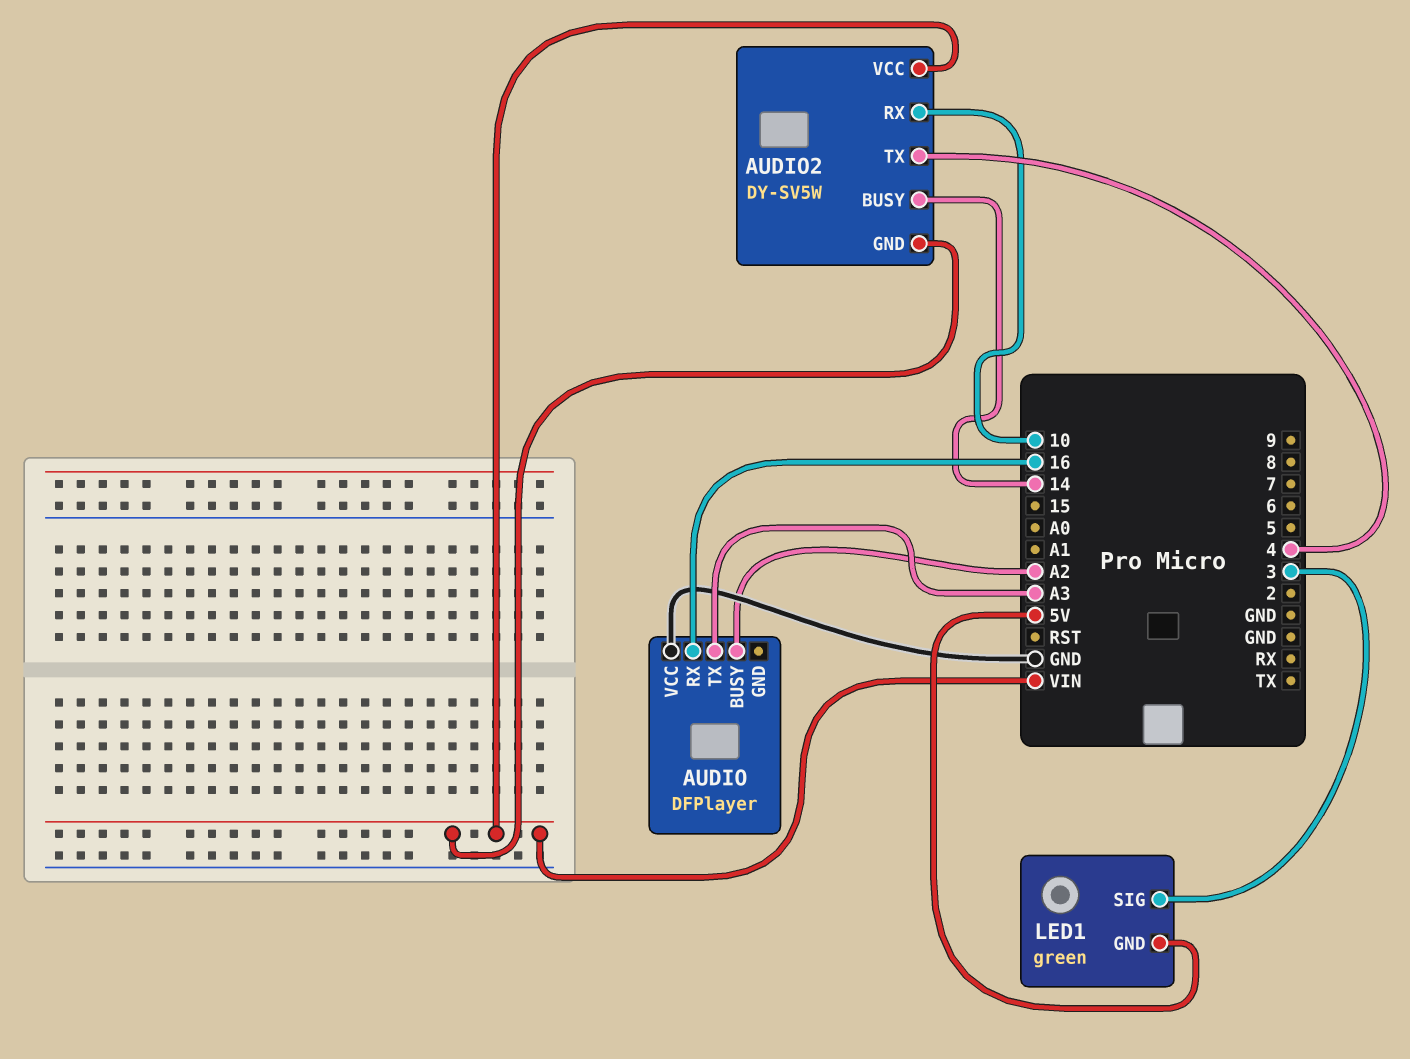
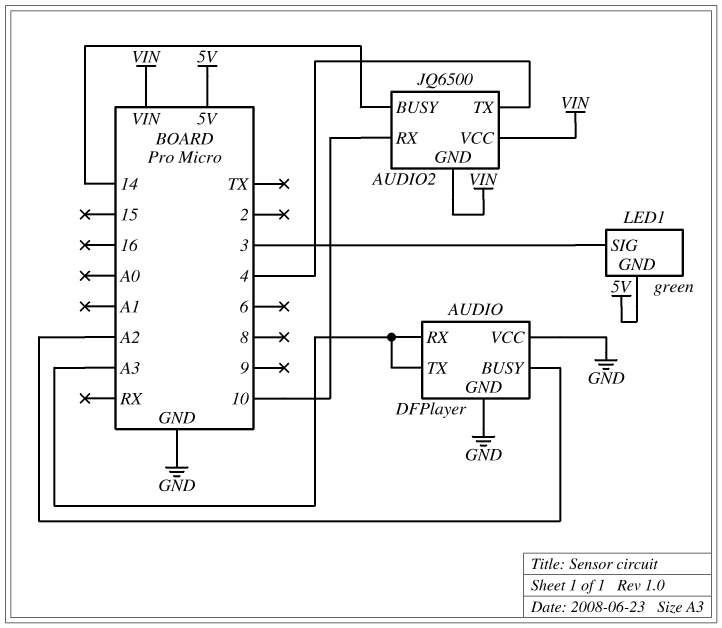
AUDIO pin GND: none -> GND
AUDIO pin RX: 16 -> A3
AUDIO2: DY-SV5W -> JQ6500

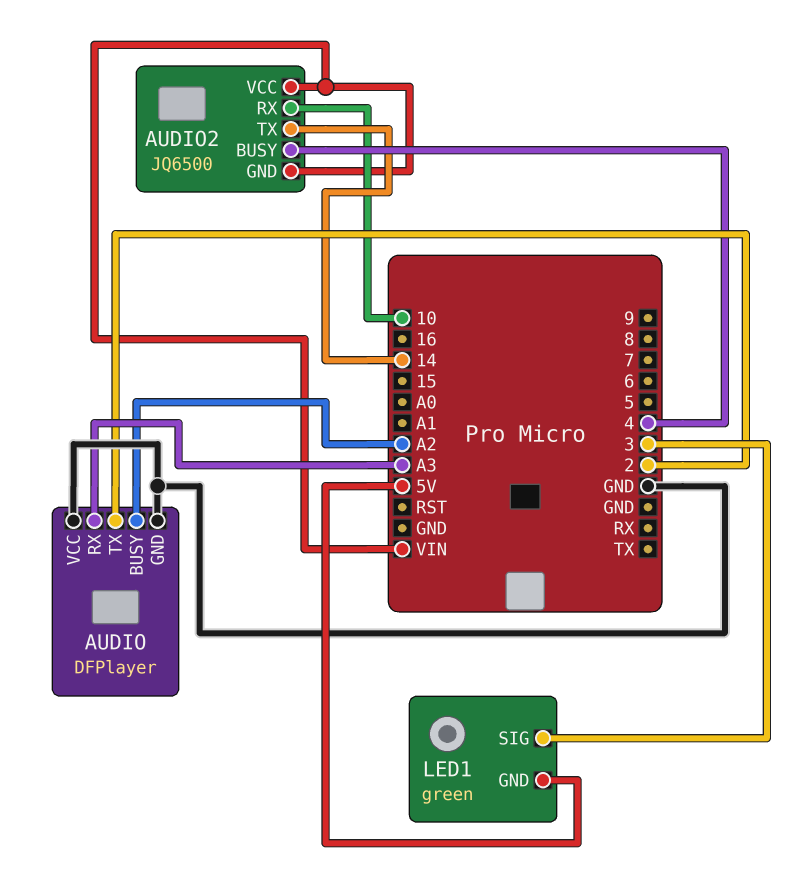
AUDIO pin TX: A3 -> 2
AUDIO2 pin BUSY: 14 -> 4
AUDIO2 pin TX: 4 -> 14

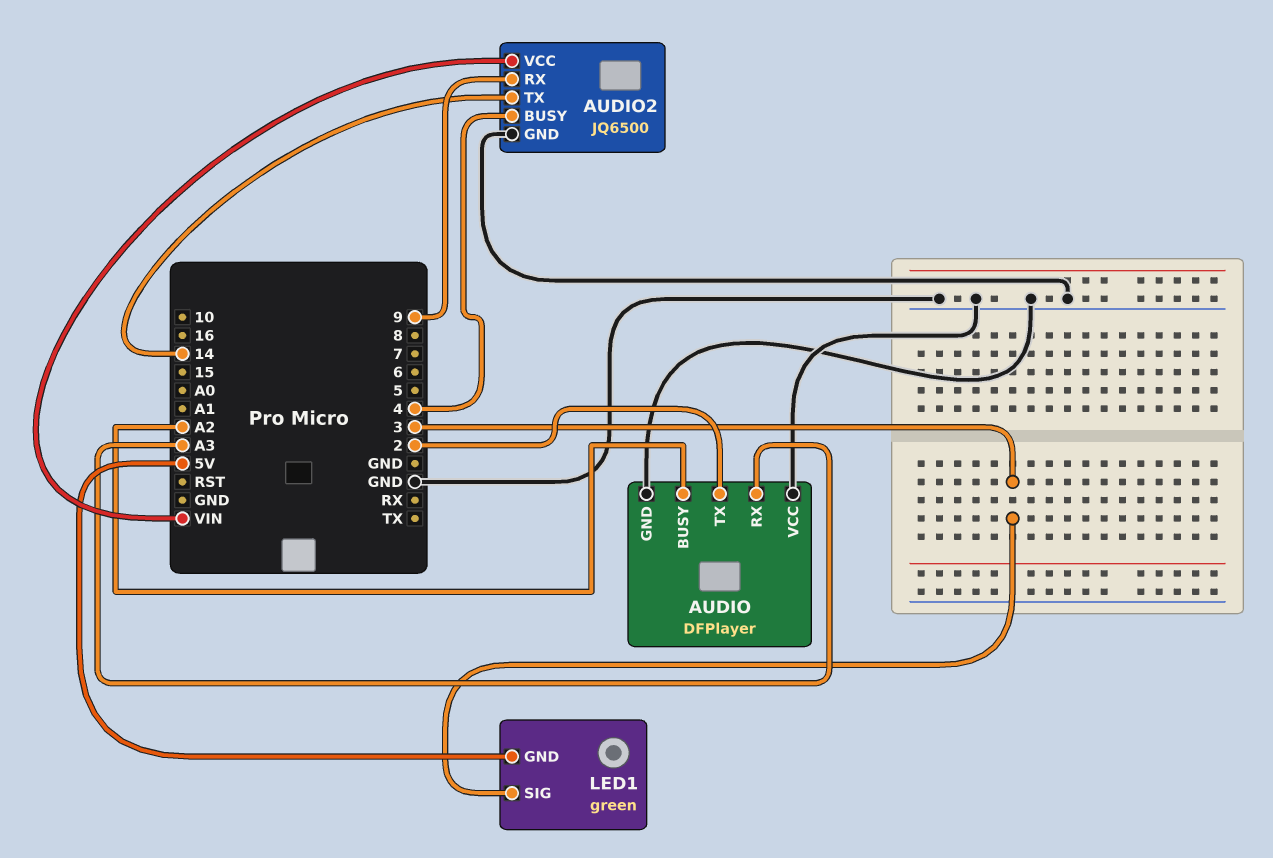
AUDIO2 pin GND: VIN -> GND
AUDIO2 pin RX: 10 -> 9

